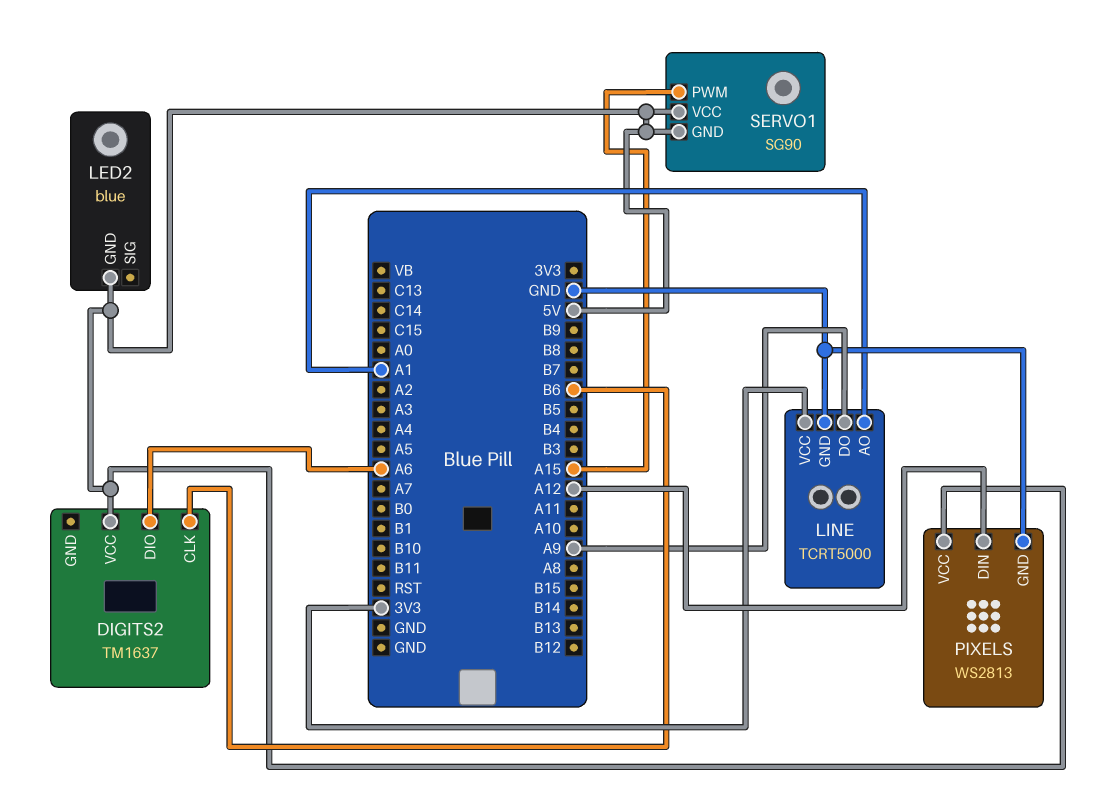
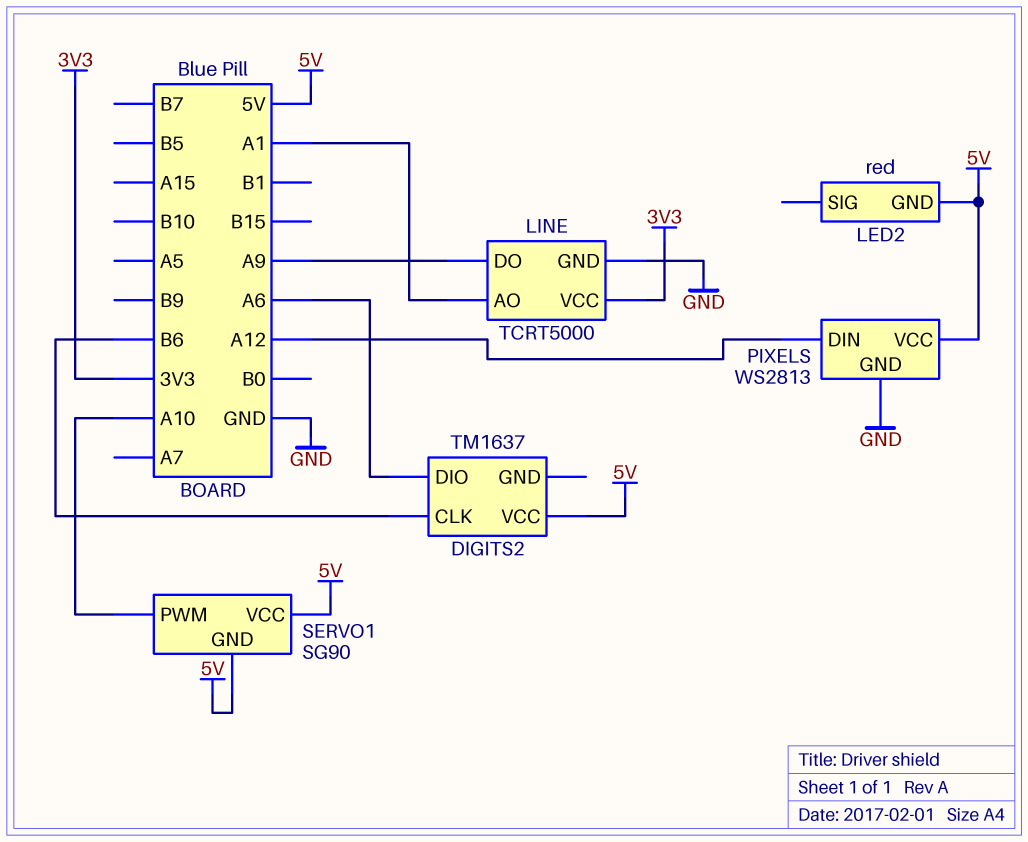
LED2: blue -> red
SERVO1 pin PWM: A15 -> A10

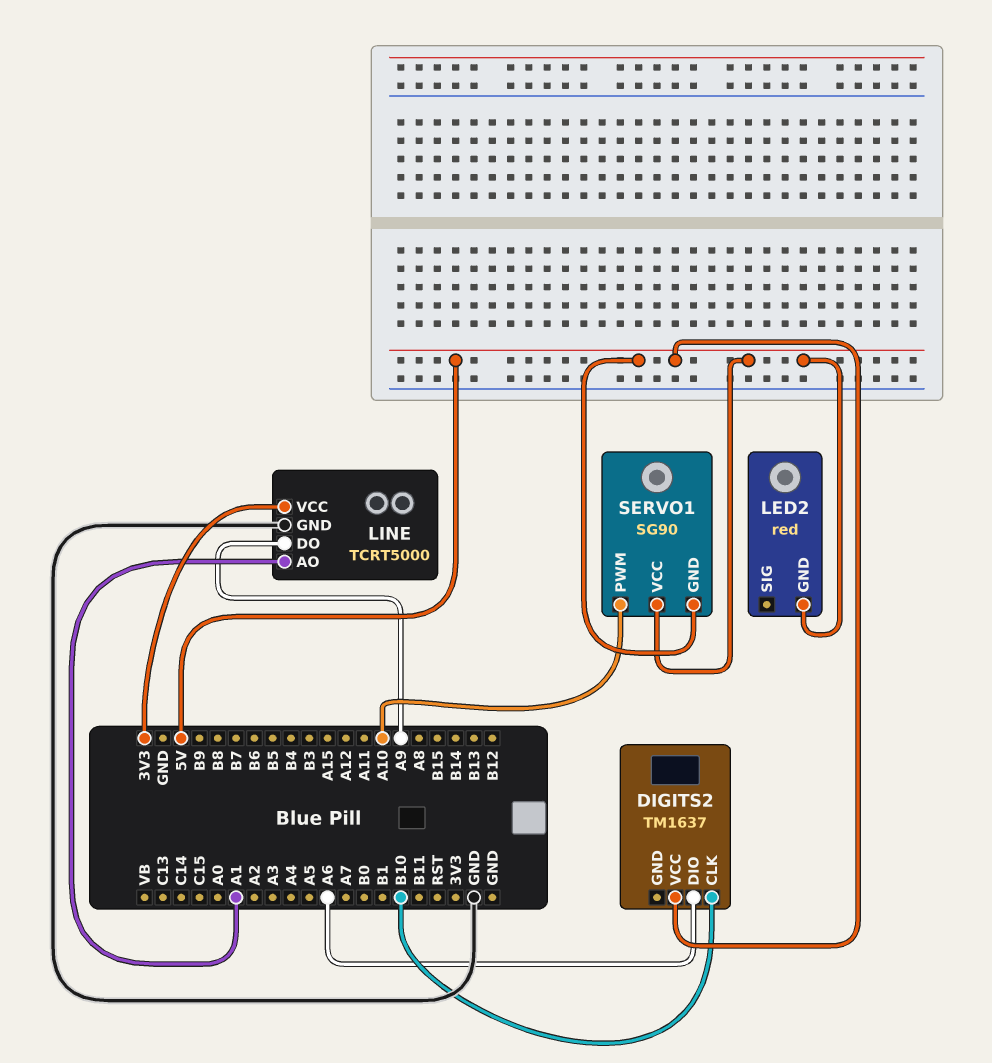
DIGITS2 pin CLK: B6 -> B10
PIXELS: WS2813 -> none
PIXELS pin DIN: A12 -> none
PIXELS pin GND: GND -> none
PIXELS pin VCC: 5V -> none

